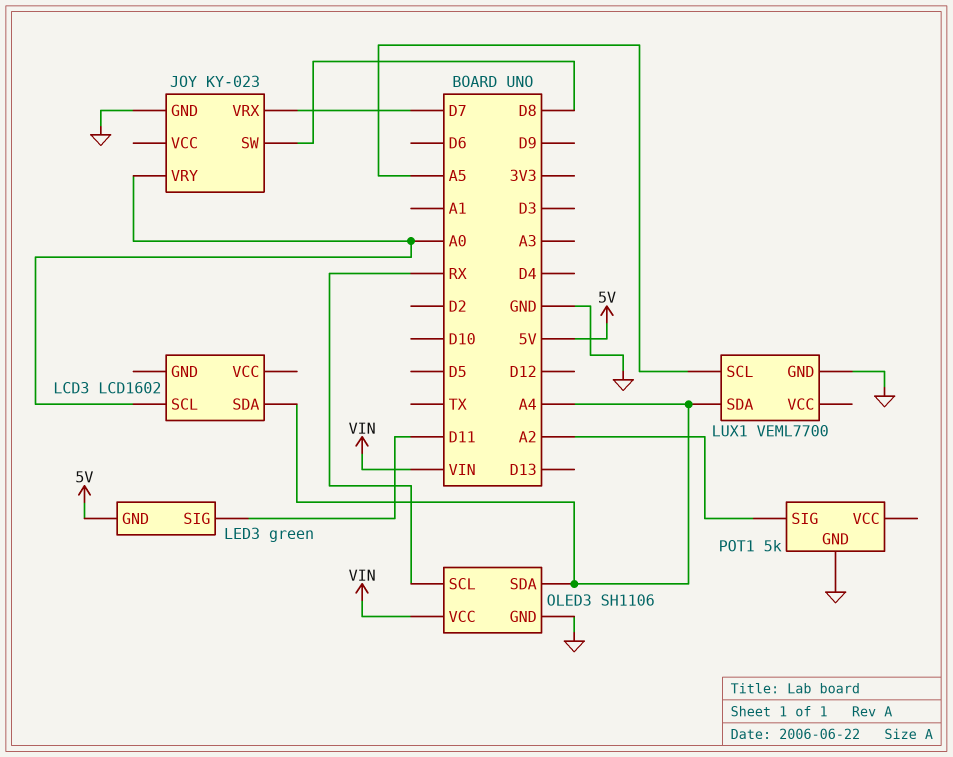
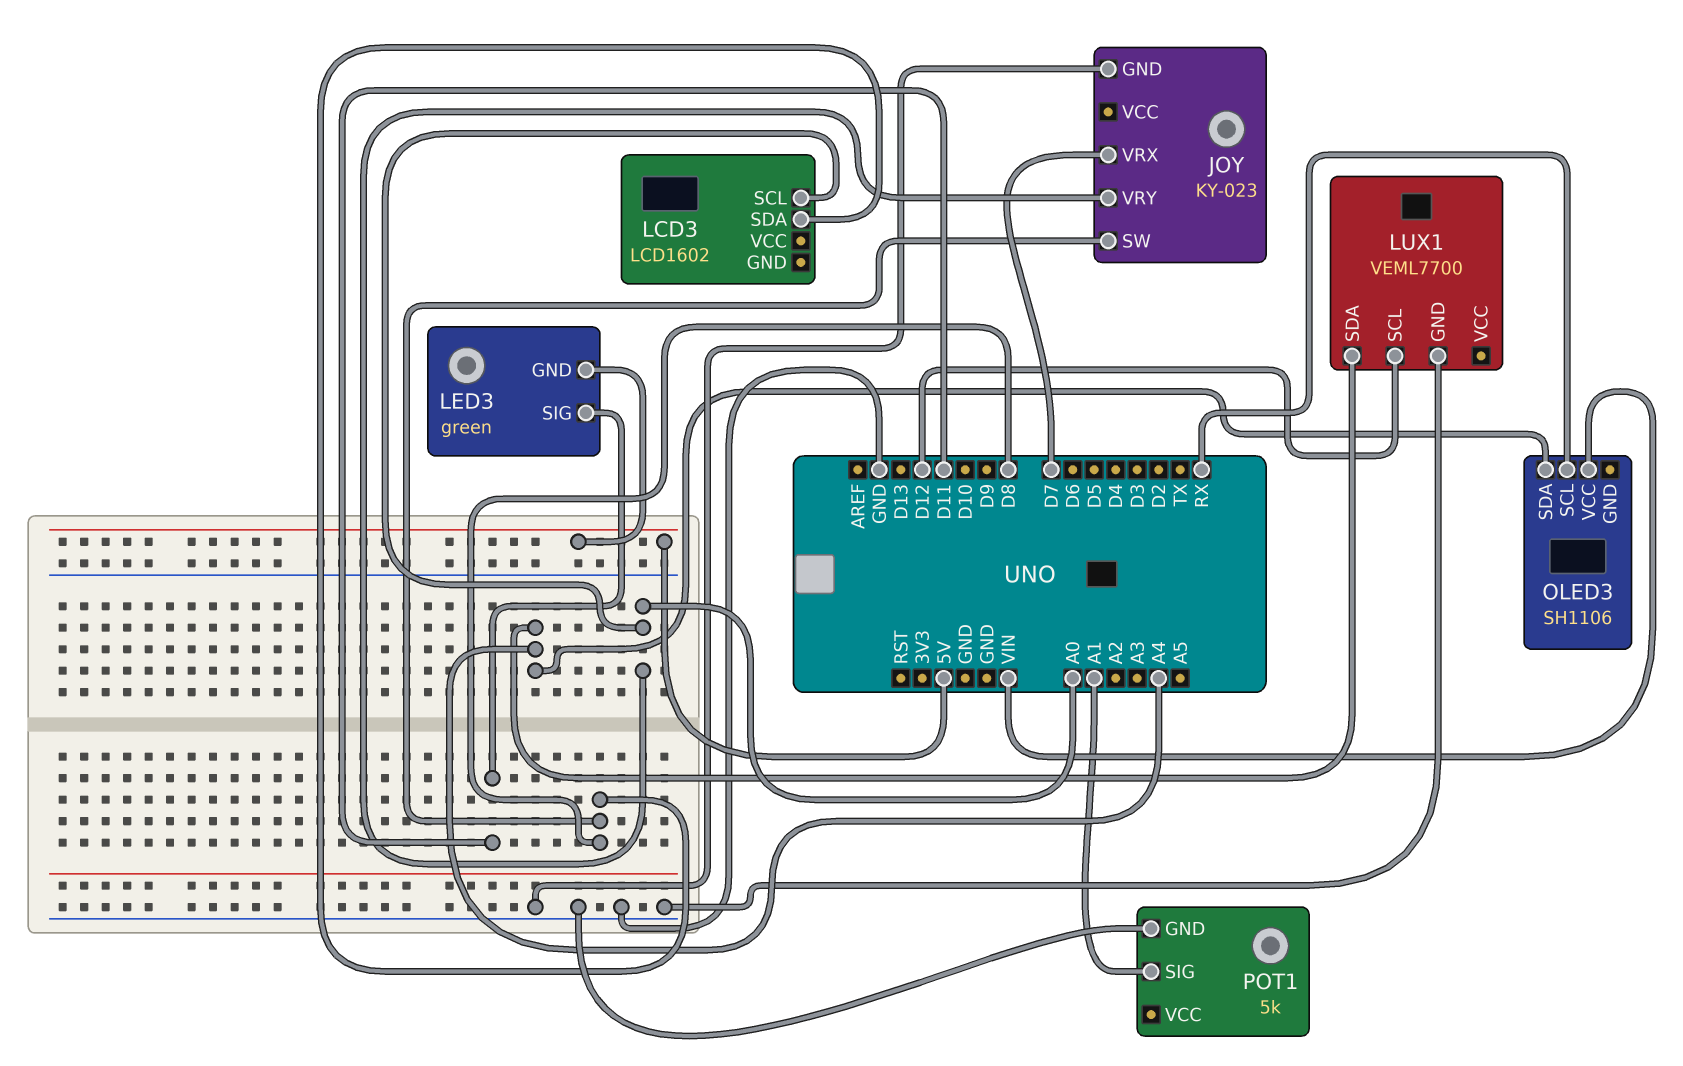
LCD3 pin SDA: A4 -> D8
LUX1 pin SCL: A5 -> D12
OLED3 pin GND: GND -> none
POT1 pin SIG: A2 -> A1

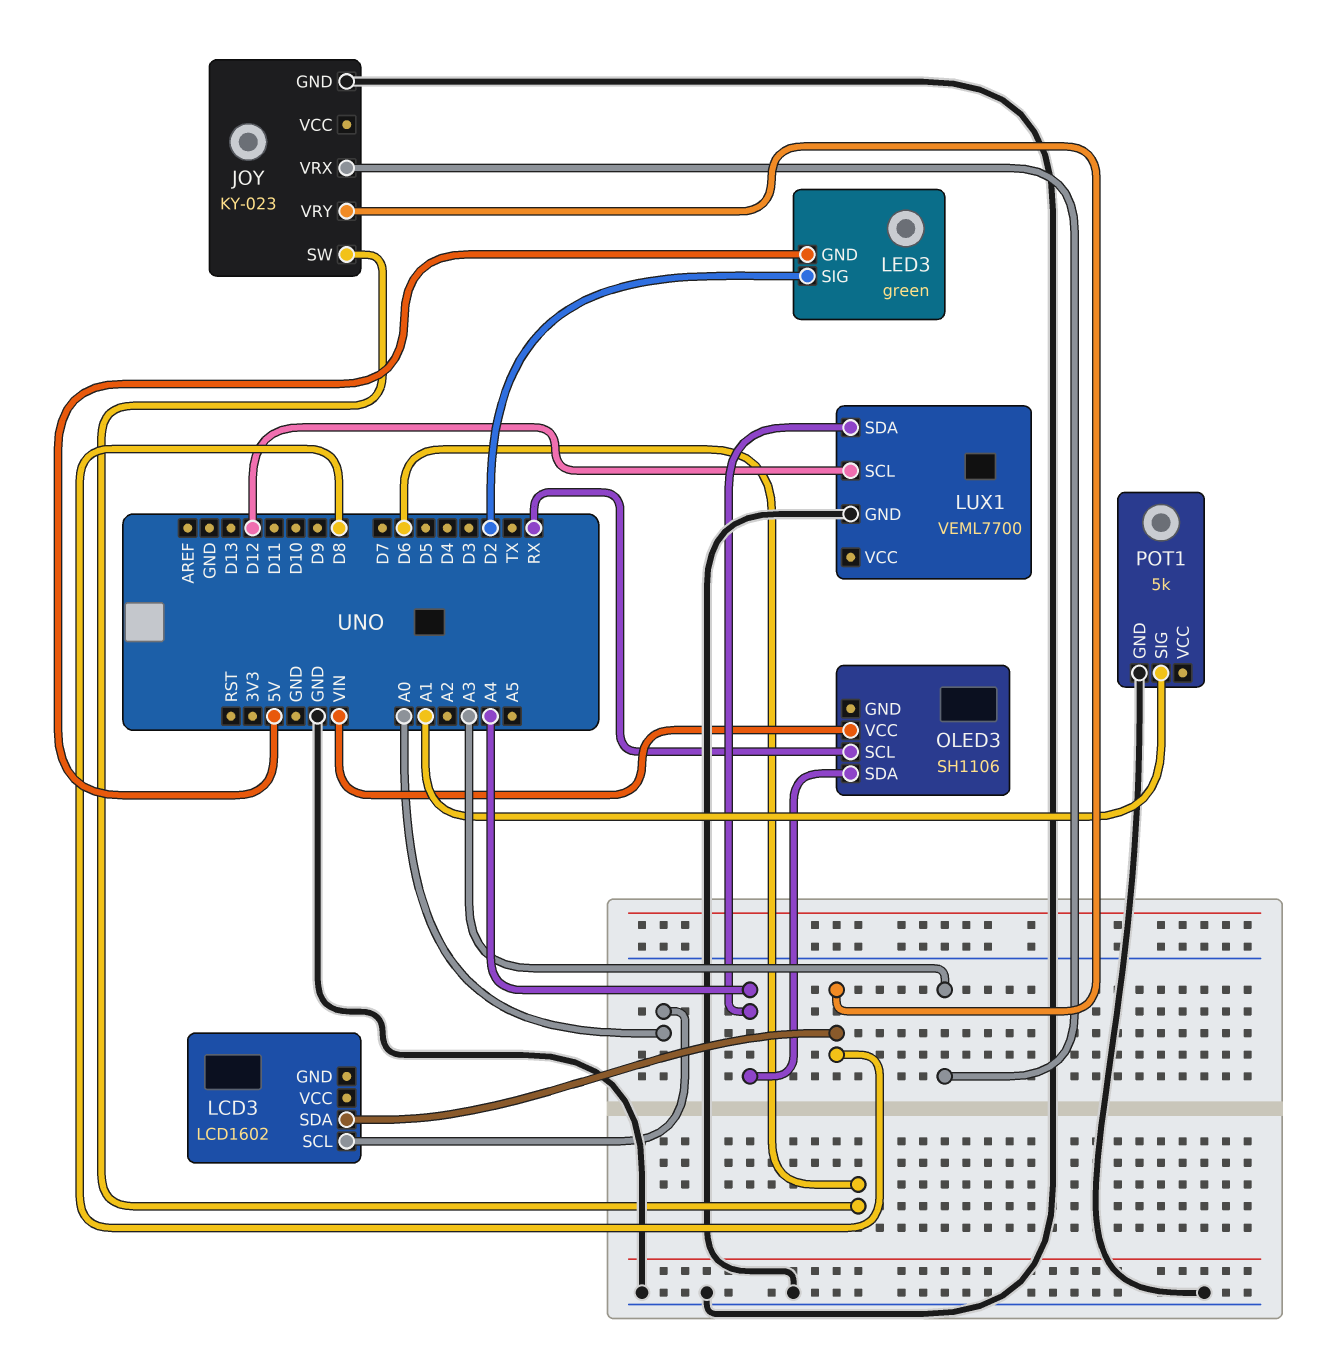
JOY pin SW: D8 -> D6
JOY pin VRX: D7 -> A3
JOY pin VRY: A0 -> D8
LED3 pin SIG: D11 -> D2

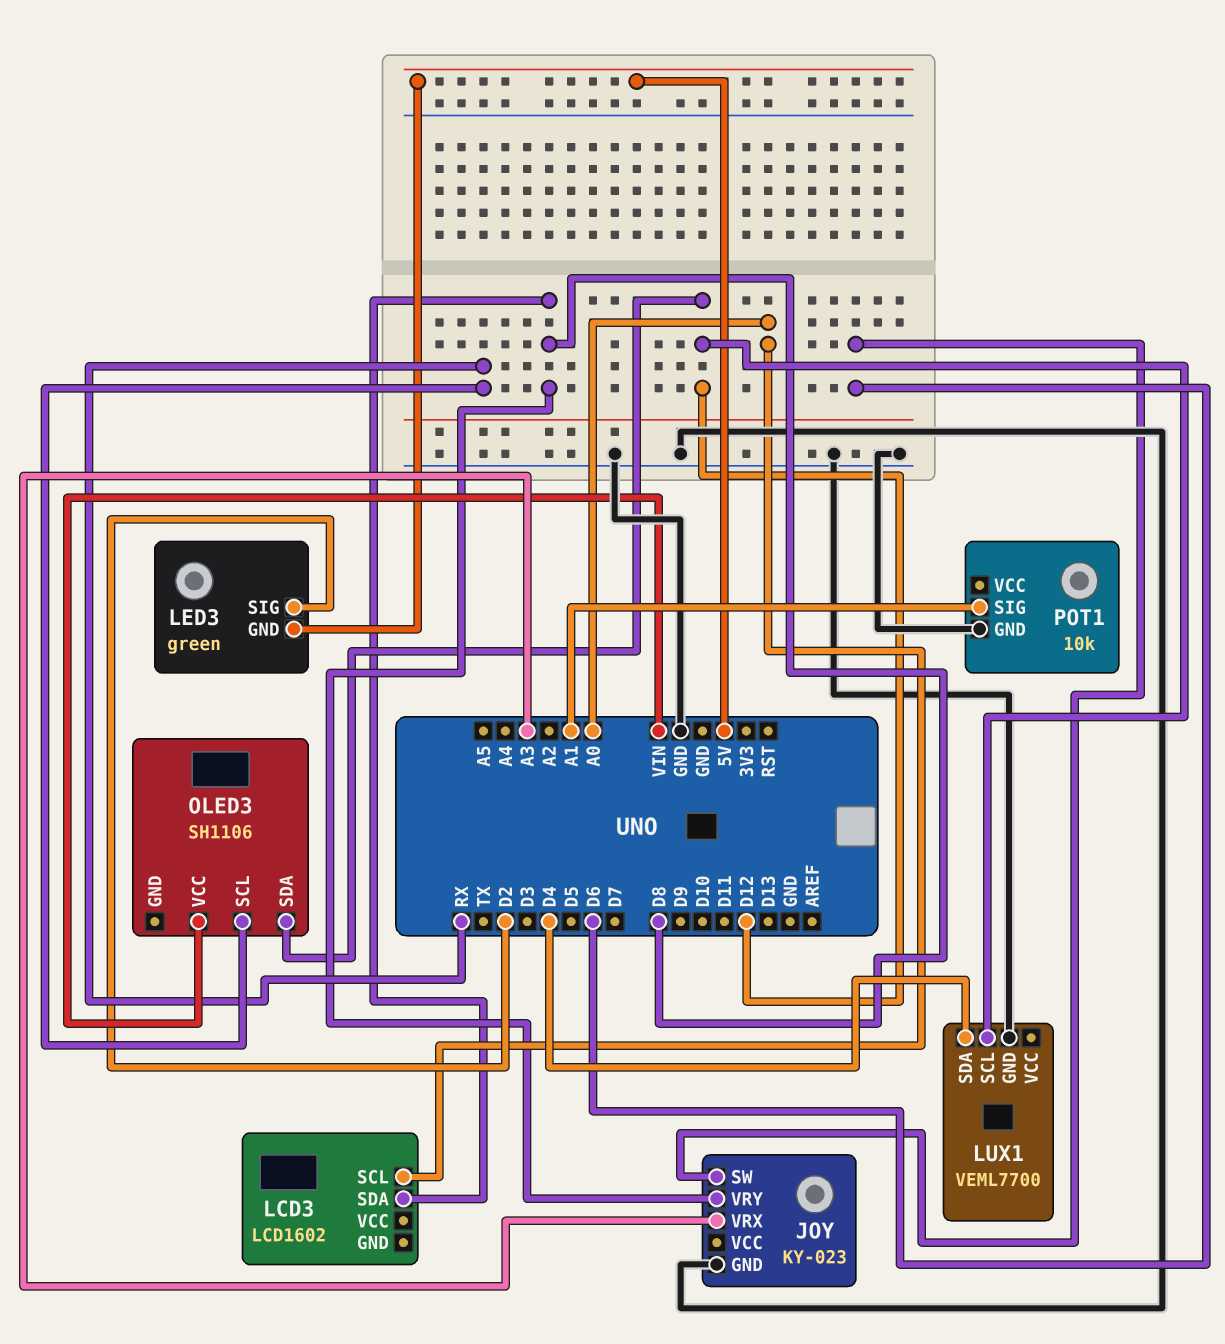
LUX1 pin SDA: A4 -> D4
OLED3 pin SDA: A4 -> D12
POT1: 5k -> 10k

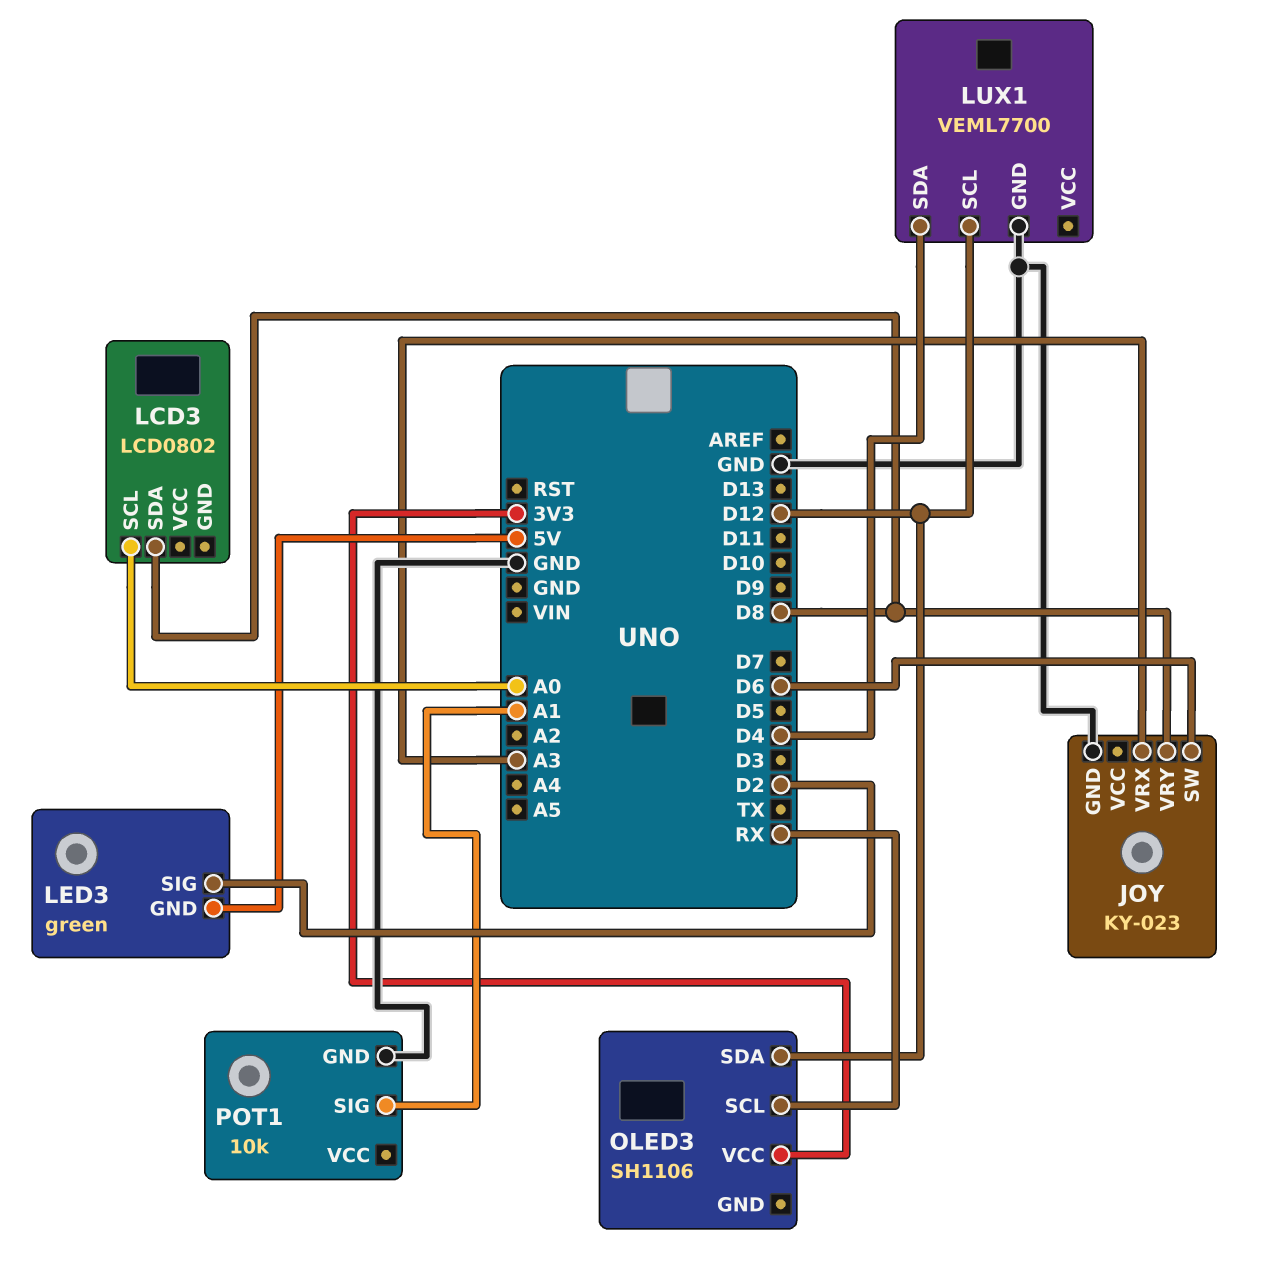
LCD3: LCD1602 -> LCD0802
OLED3 pin VCC: VIN -> 3V3

